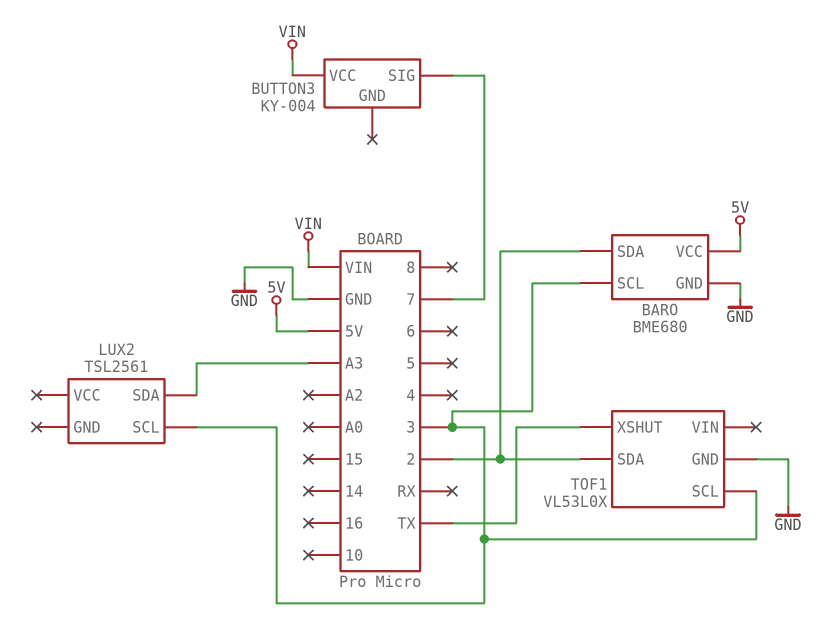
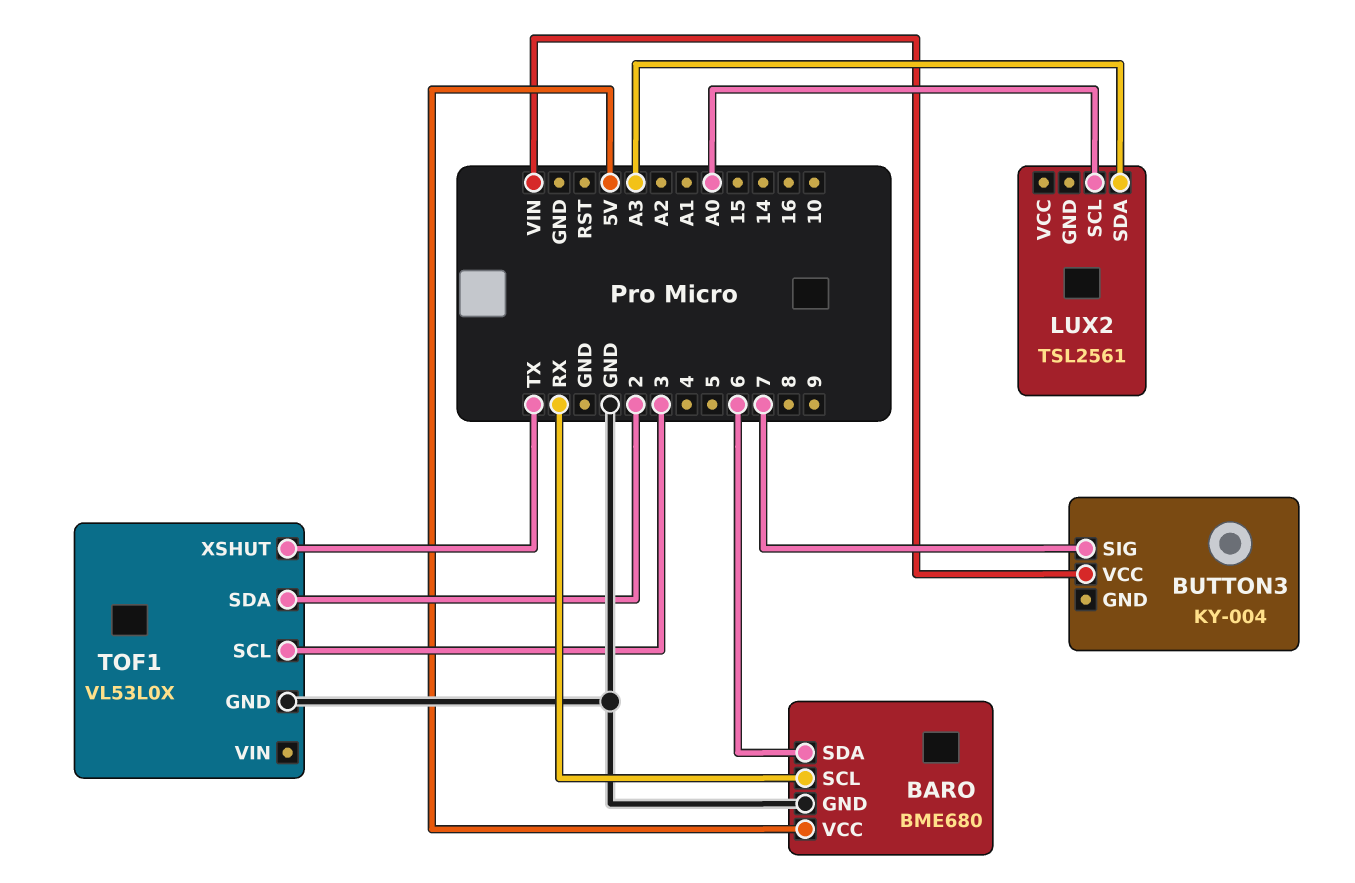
BARO pin SCL: 3 -> RX
BARO pin SDA: 2 -> 6
LUX2 pin SCL: 3 -> A0

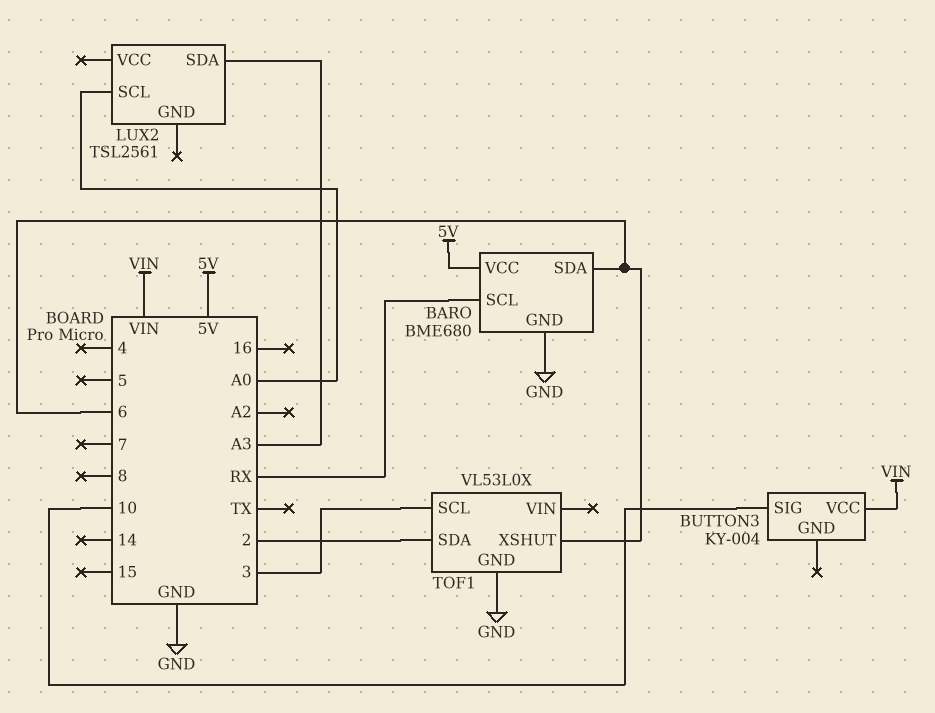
BUTTON3 pin SIG: 7 -> 10
TOF1 pin XSHUT: TX -> 6

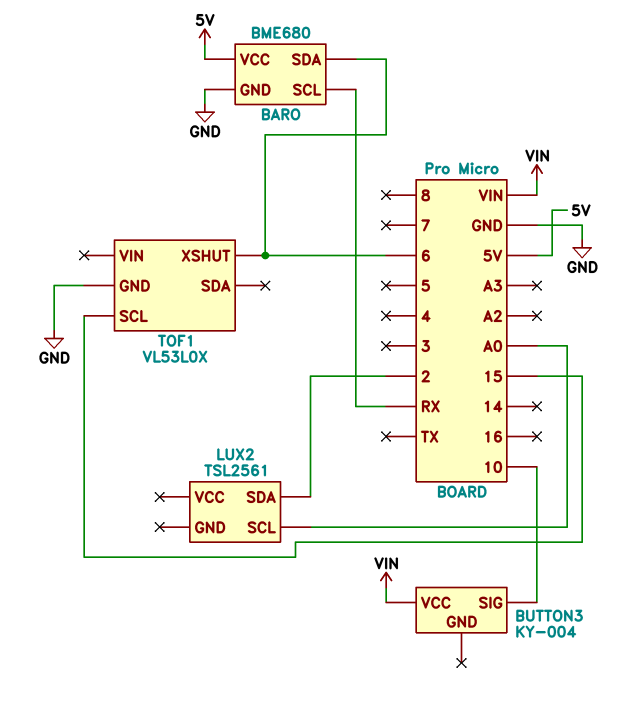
LUX2 pin SDA: A3 -> 2
TOF1 pin SCL: 3 -> 15
TOF1 pin SDA: 2 -> none

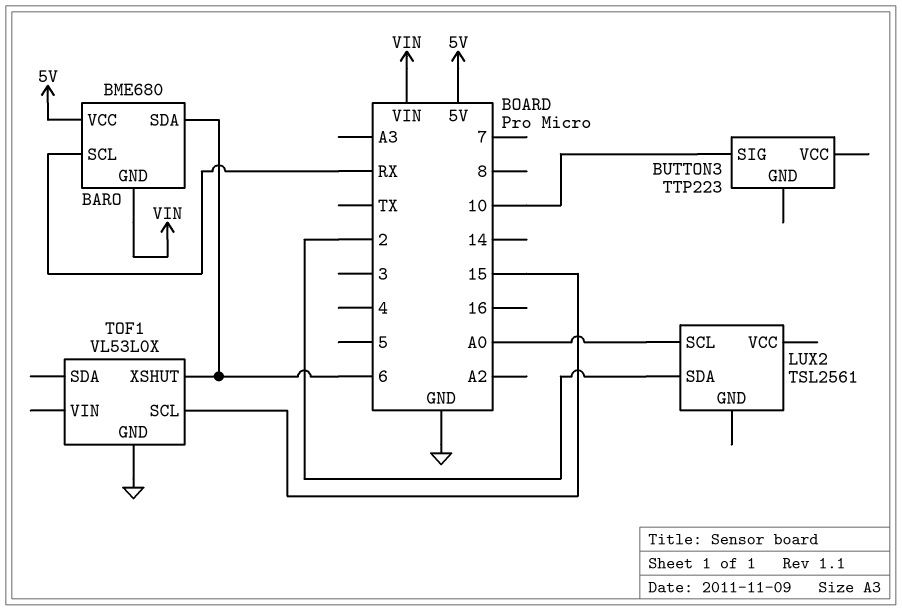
BARO pin GND: GND -> VIN
BUTTON3: KY-004 -> TTP223
BUTTON3 pin VCC: VIN -> none

